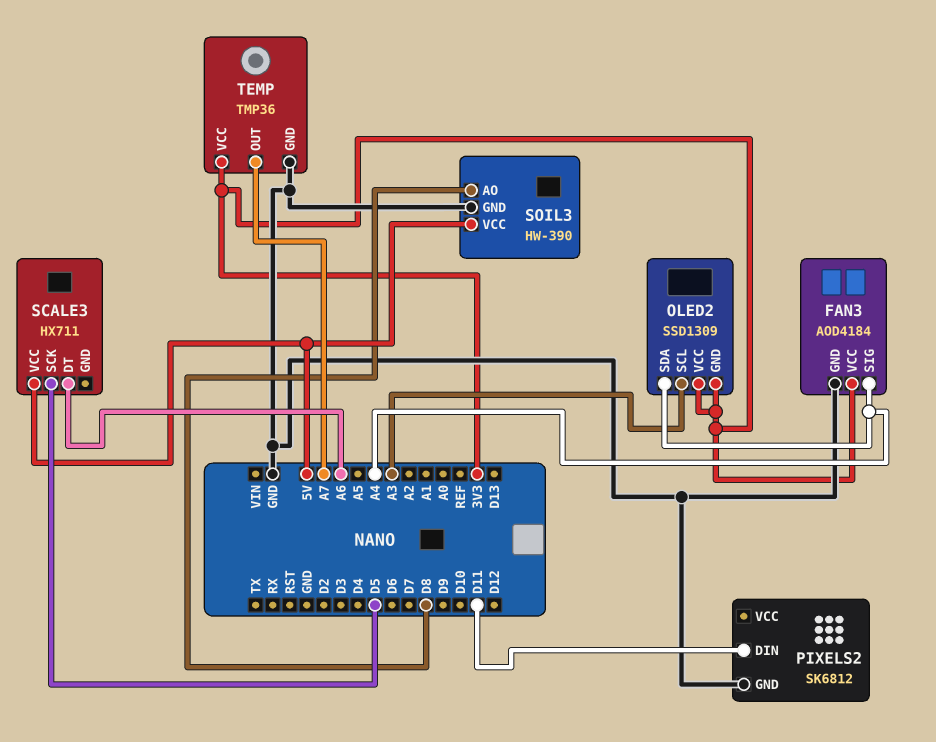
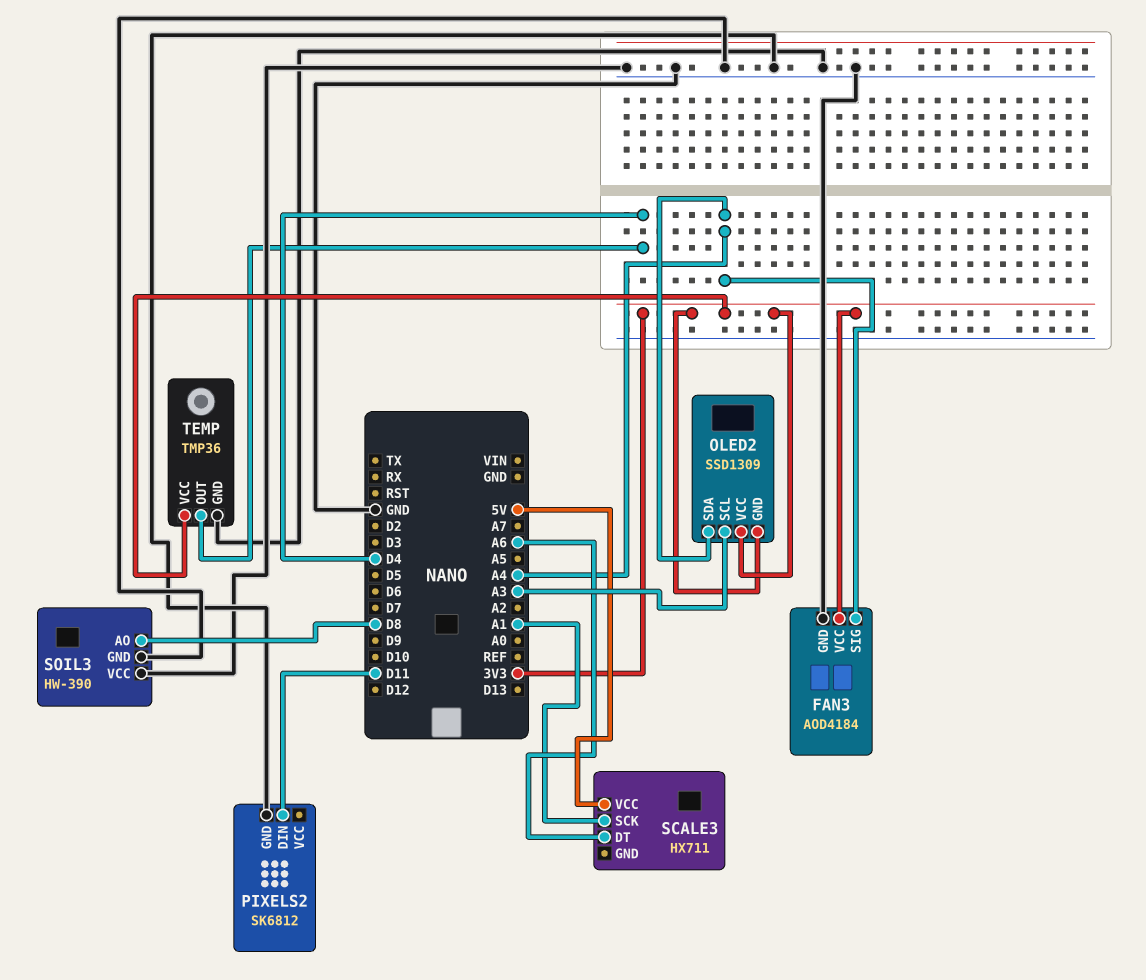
SCALE3 pin SCK: D5 -> A1
SOIL3 pin VCC: 5V -> GND
TEMP pin OUT: A7 -> D4

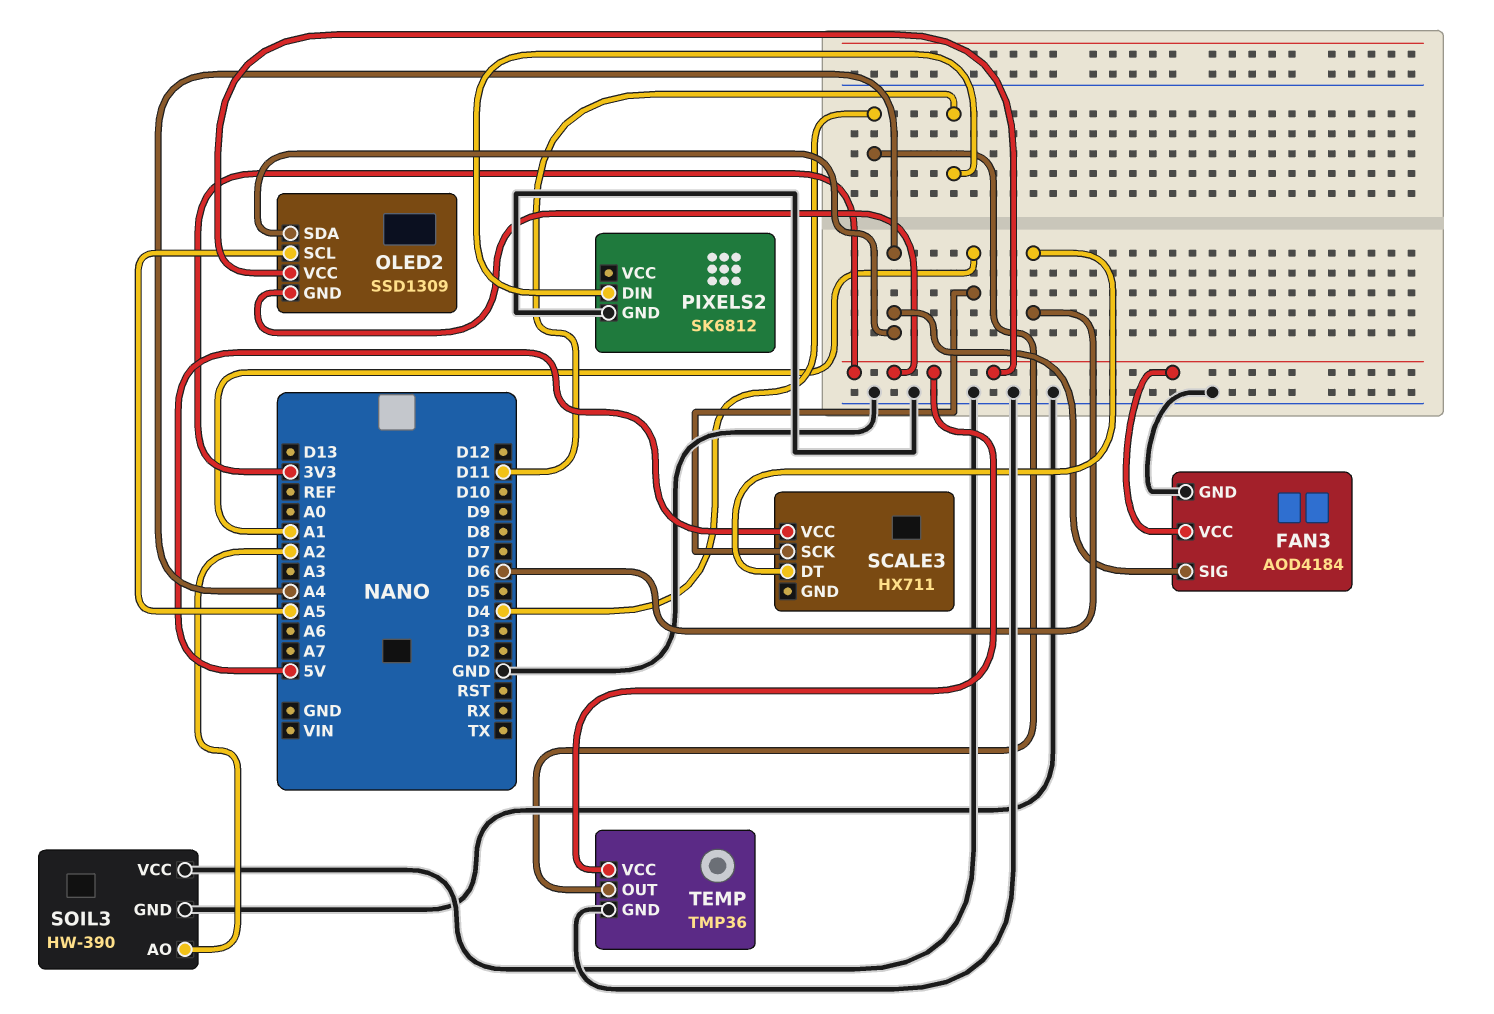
OLED2 pin SCL: A3 -> A5
SCALE3 pin DT: A6 -> D6
SOIL3 pin AO: D8 -> A2

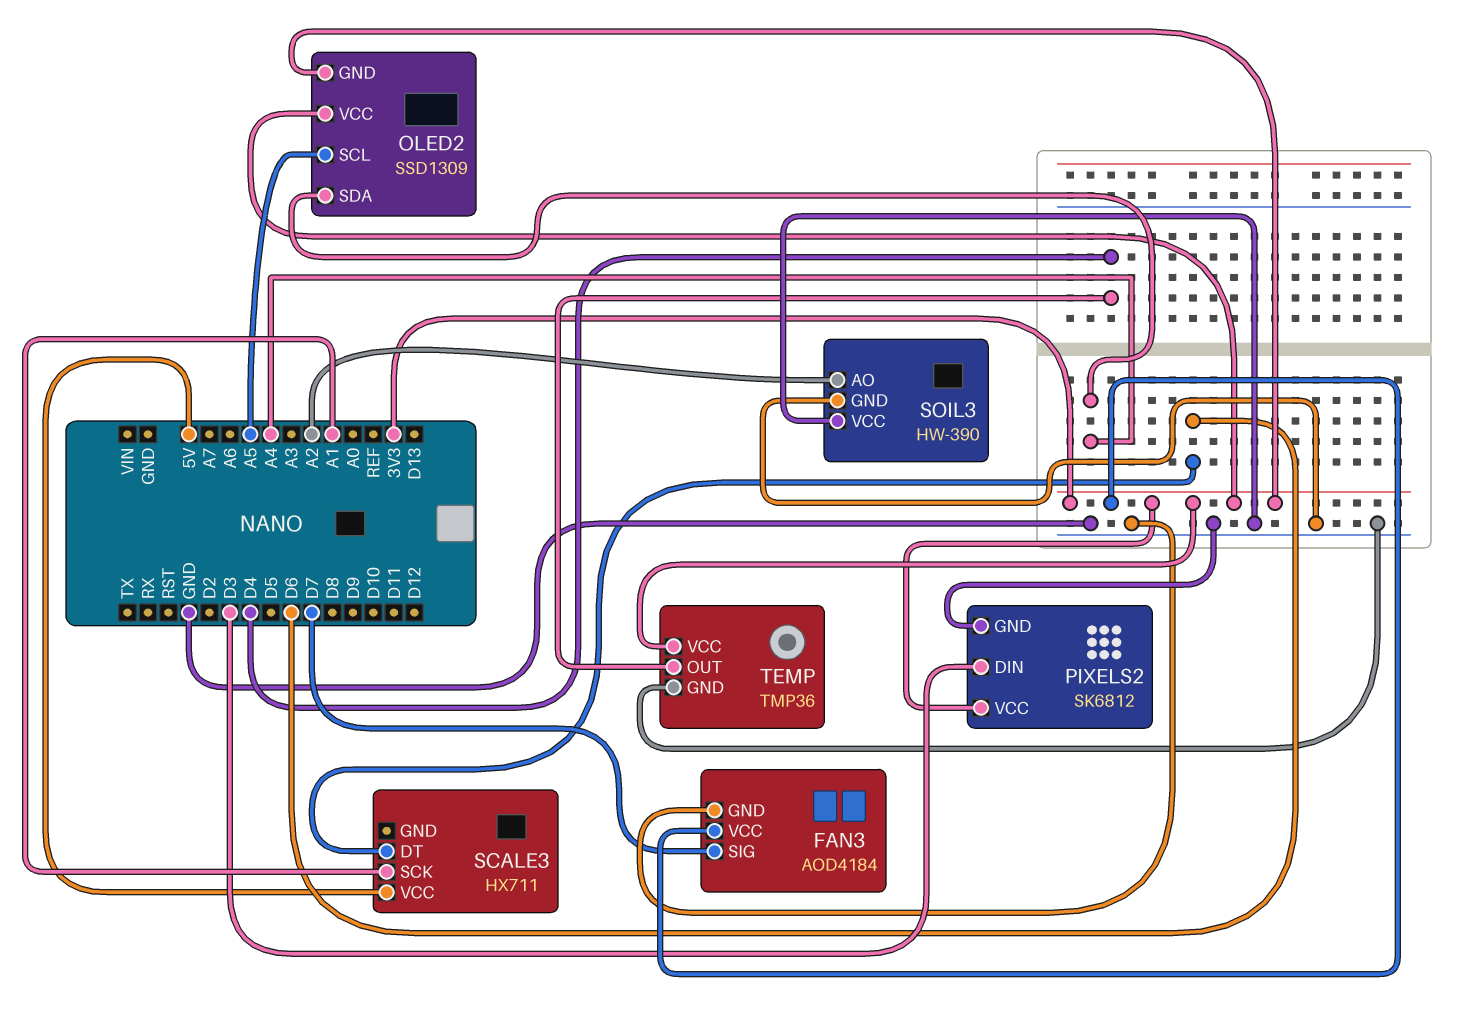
FAN3 pin SIG: A4 -> D7
PIXELS2 pin DIN: D11 -> D3
PIXELS2 pin VCC: none -> 3V3

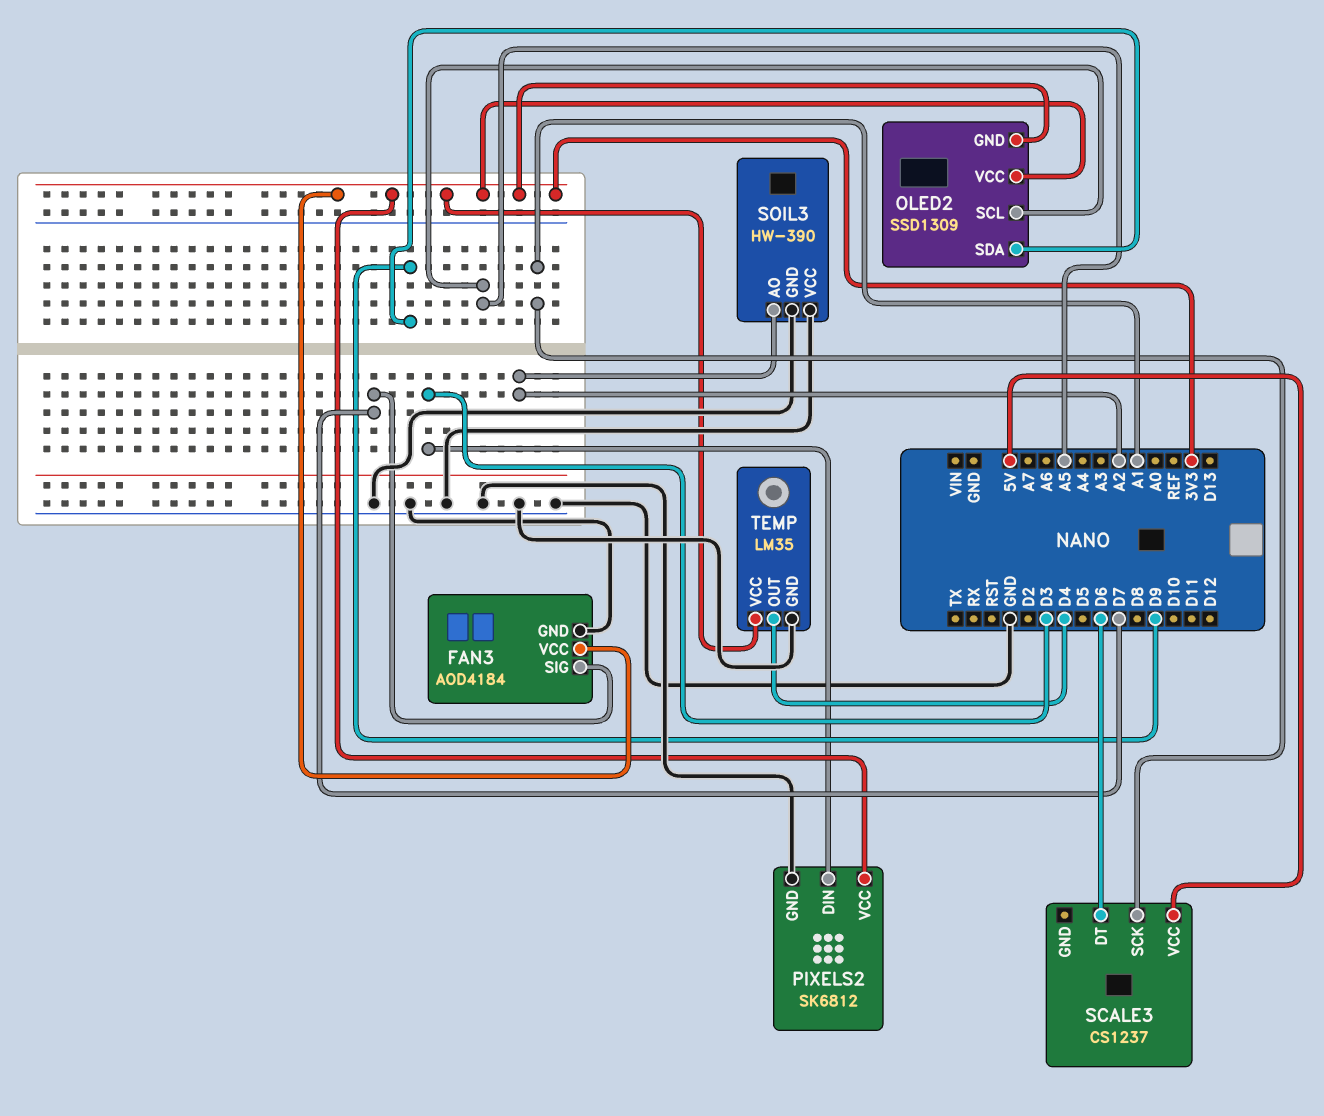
OLED2 pin SDA: A4 -> D9
SCALE3: HX711 -> CS1237
TEMP: TMP36 -> LM35

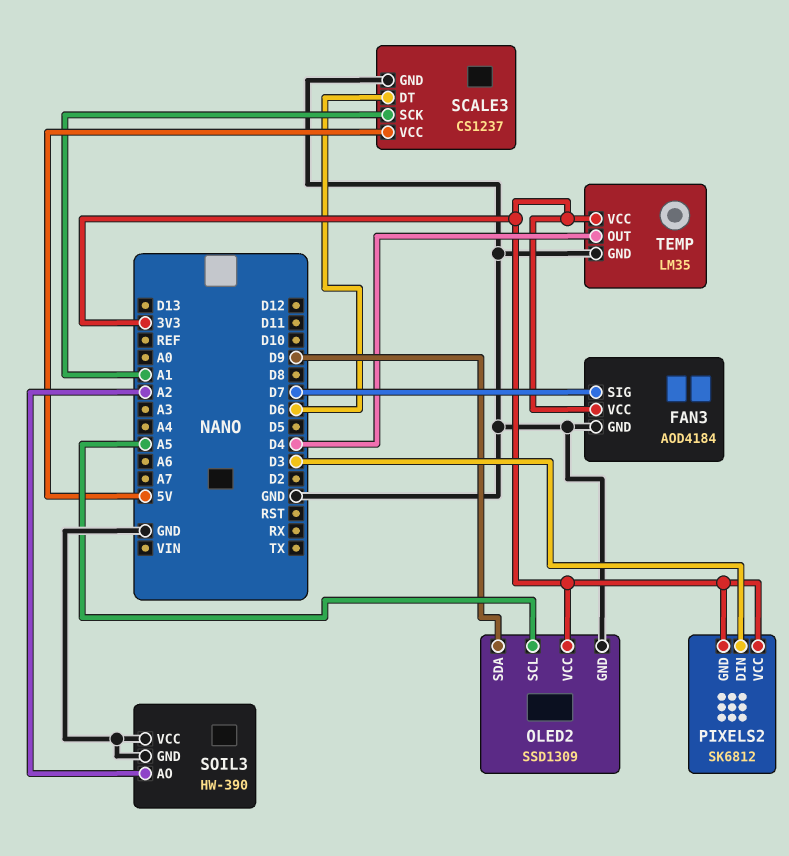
OLED2 pin GND: 3V3 -> GND
PIXELS2 pin GND: GND -> 3V3
SCALE3 pin GND: none -> GND

